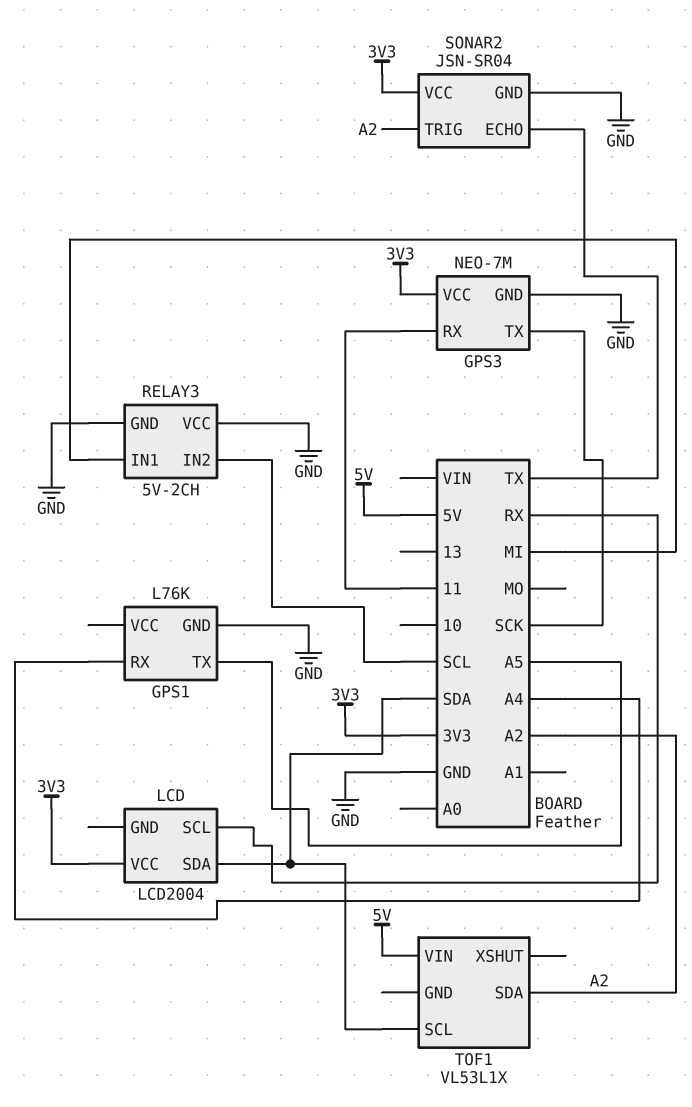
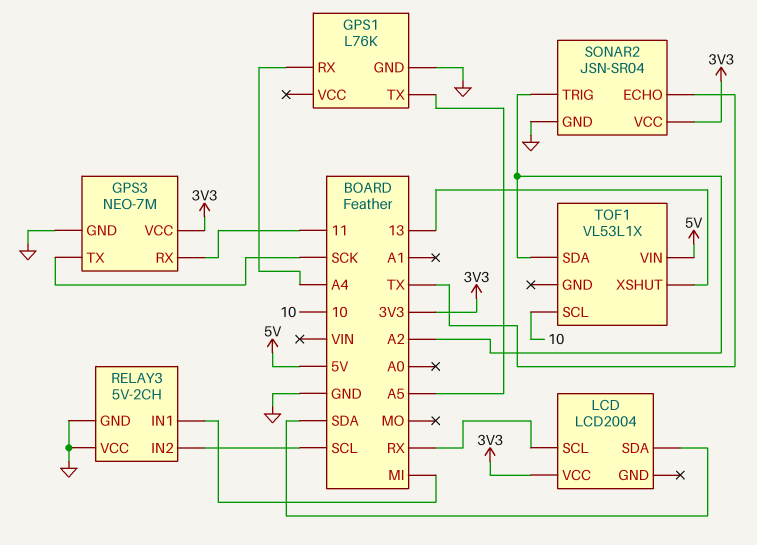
TOF1 pin SCL: SDA -> 10
TOF1 pin XSHUT: none -> 13

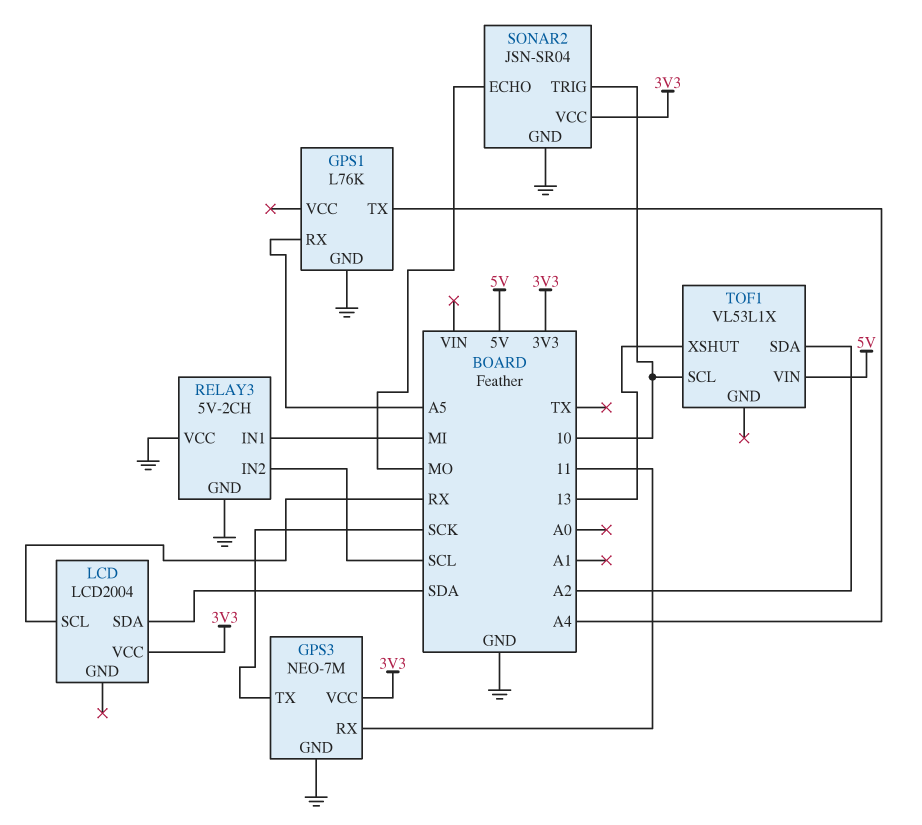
GPS1 pin RX: A4 -> A5
GPS1 pin TX: A5 -> A4
SONAR2 pin ECHO: TX -> MO
SONAR2 pin TRIG: A2 -> 10

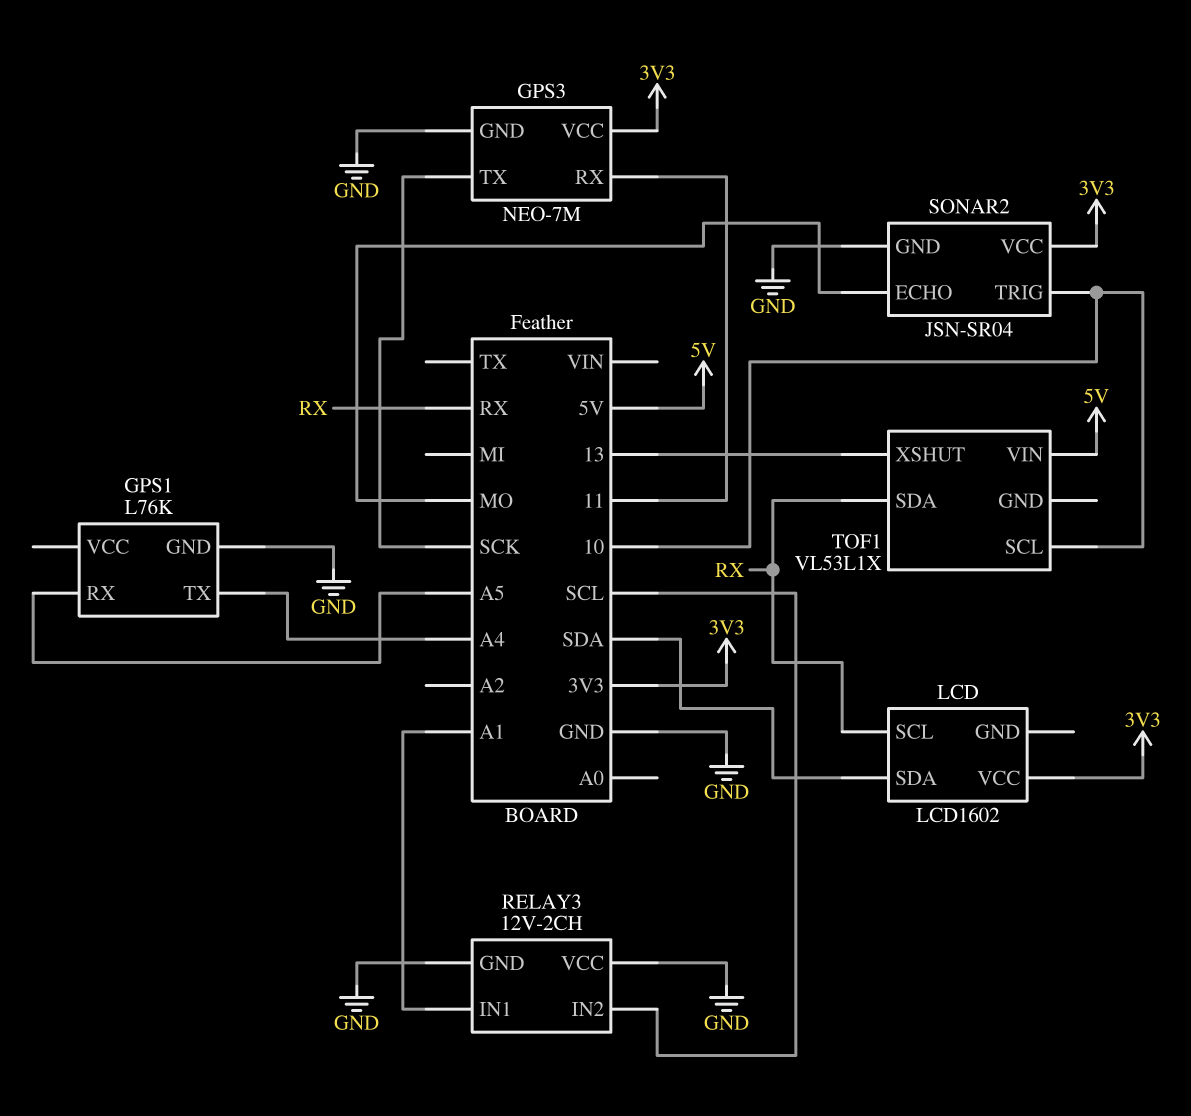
LCD: LCD2004 -> LCD1602
RELAY3: 5V-2CH -> 12V-2CH
RELAY3 pin IN1: MI -> A1
TOF1 pin SDA: A2 -> RX

